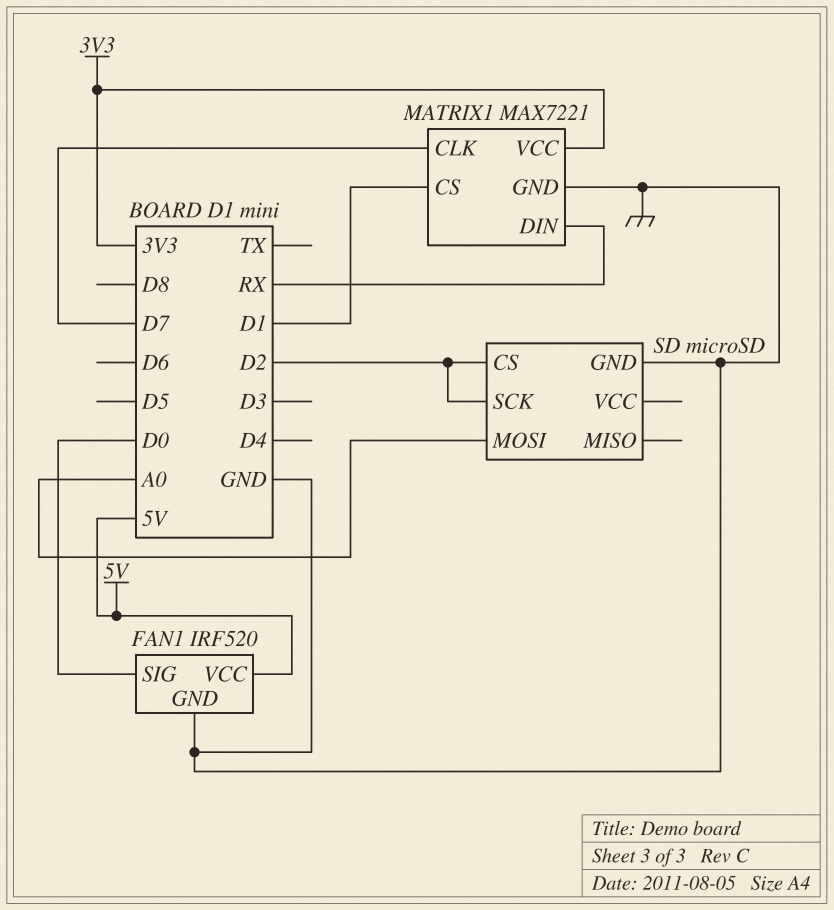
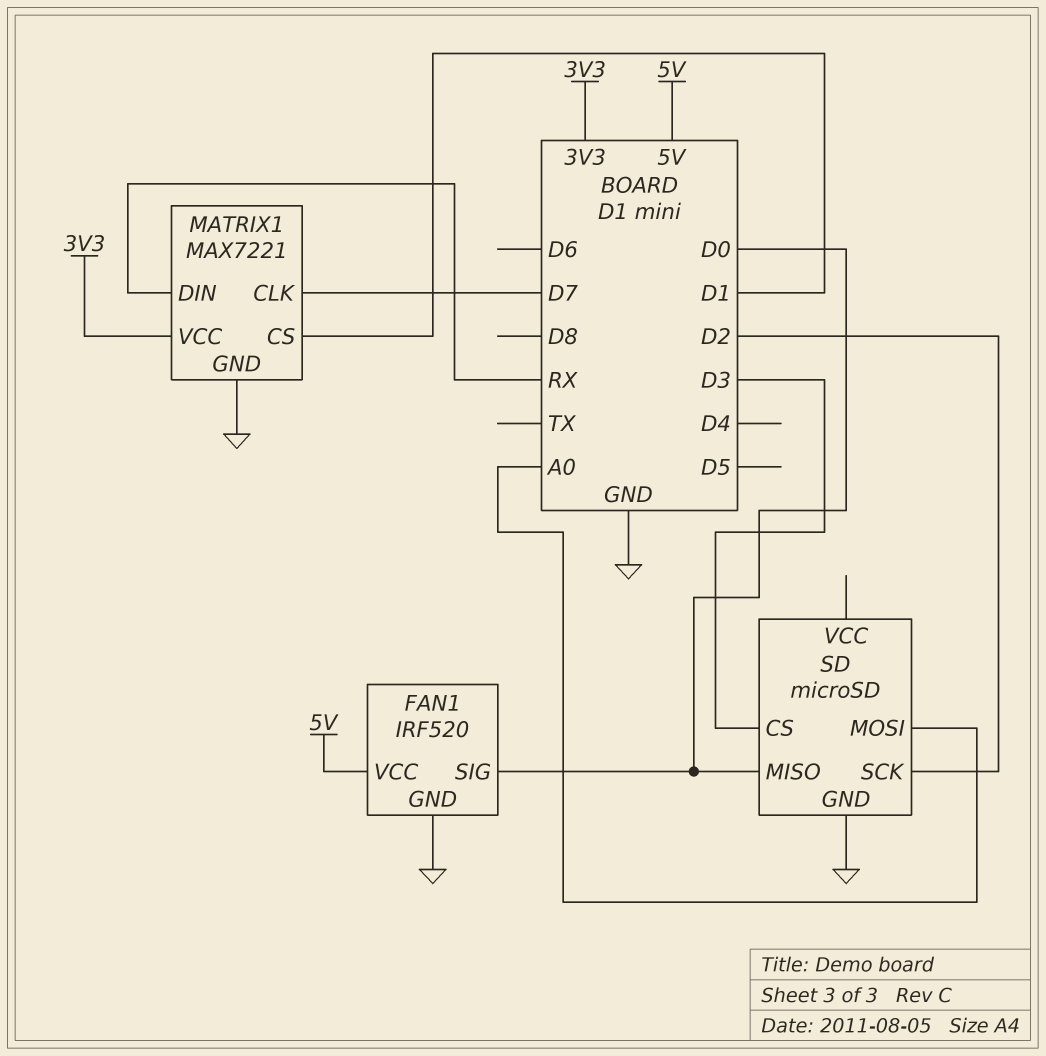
SD pin CS: D2 -> D3
SD pin MISO: none -> D0

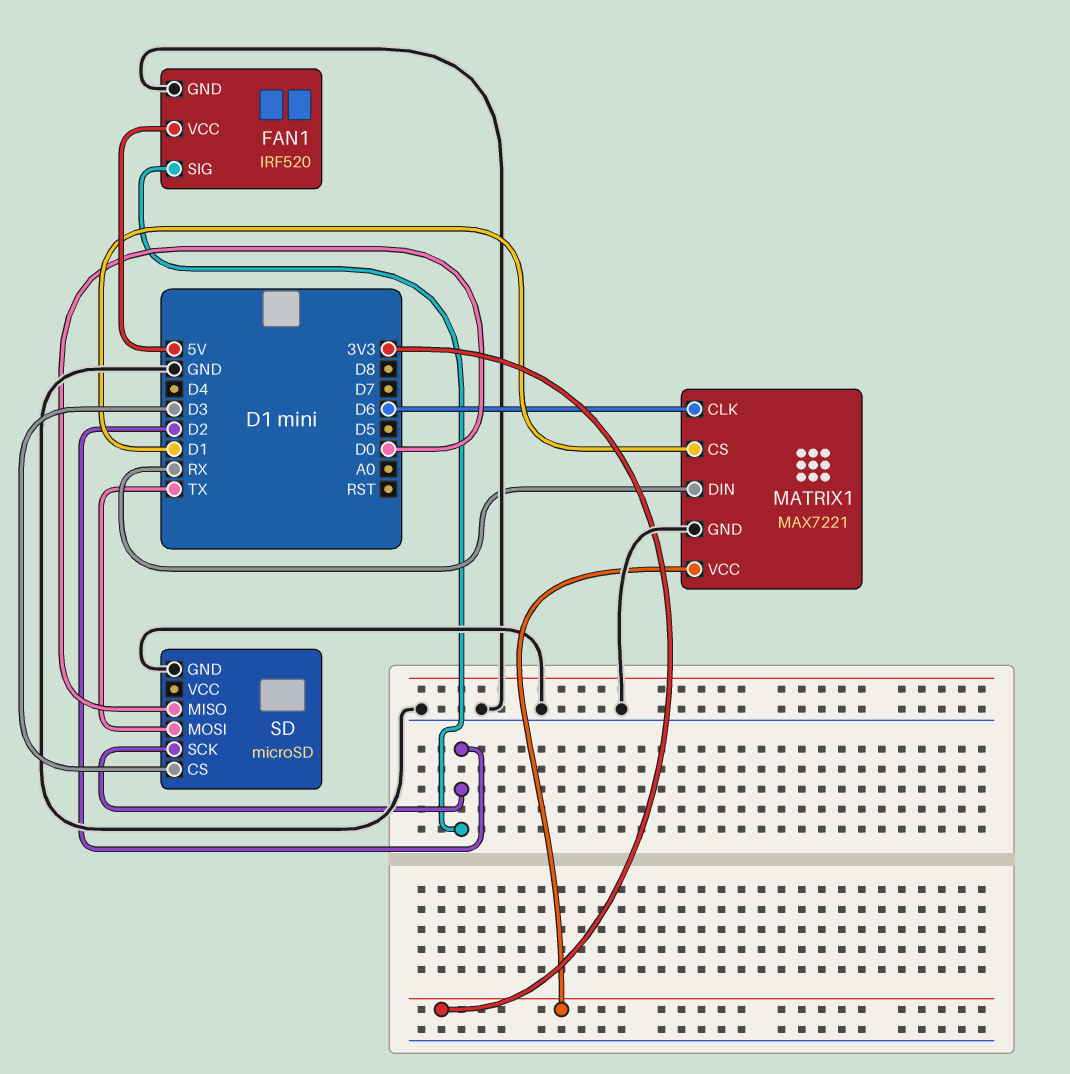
FAN1 pin SIG: D0 -> D2
MATRIX1 pin CLK: D7 -> D6
SD pin MOSI: A0 -> TX

